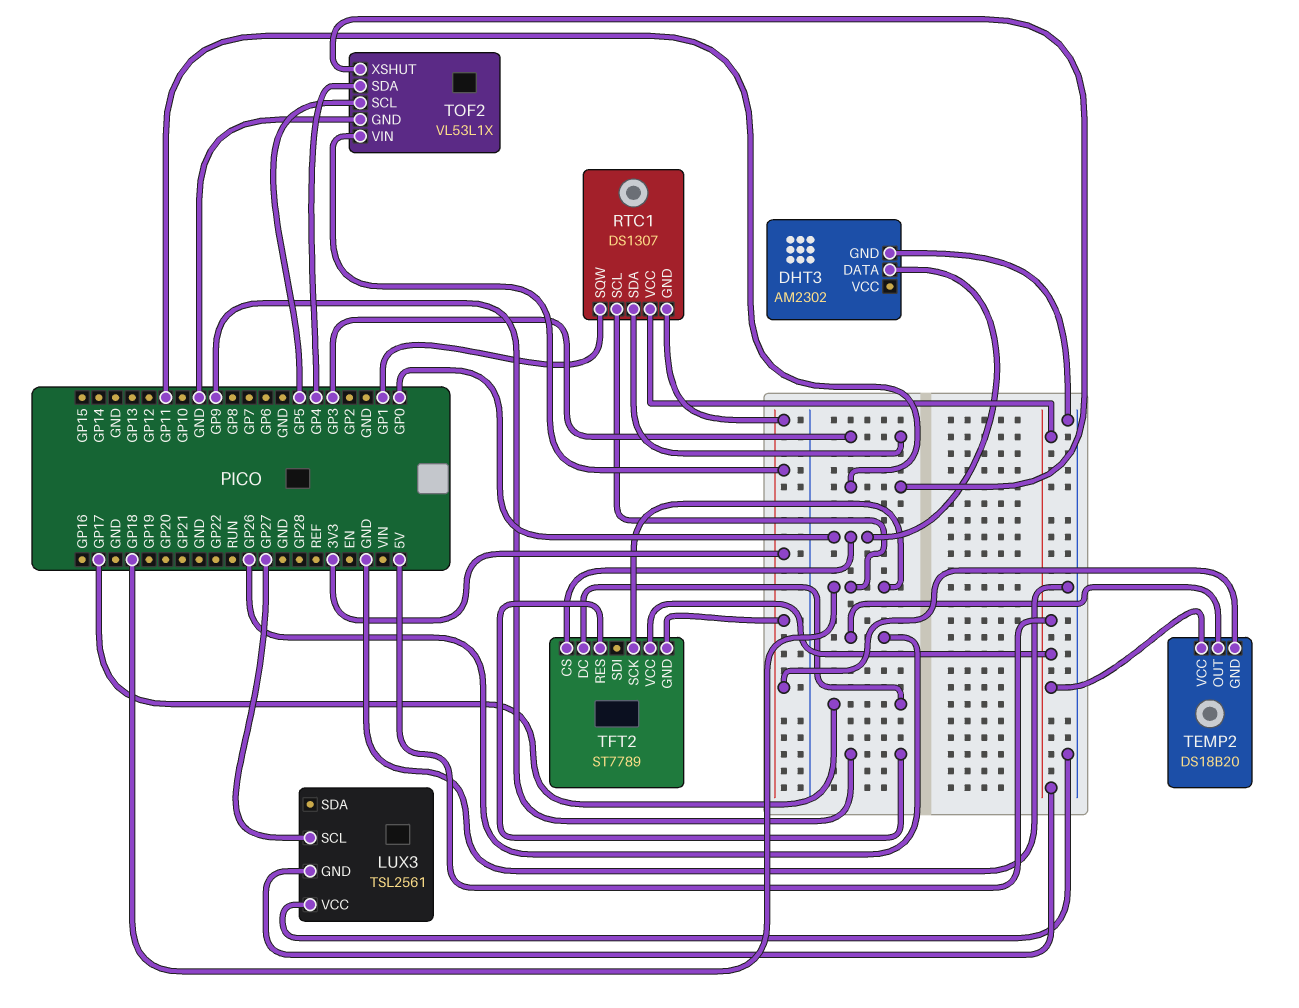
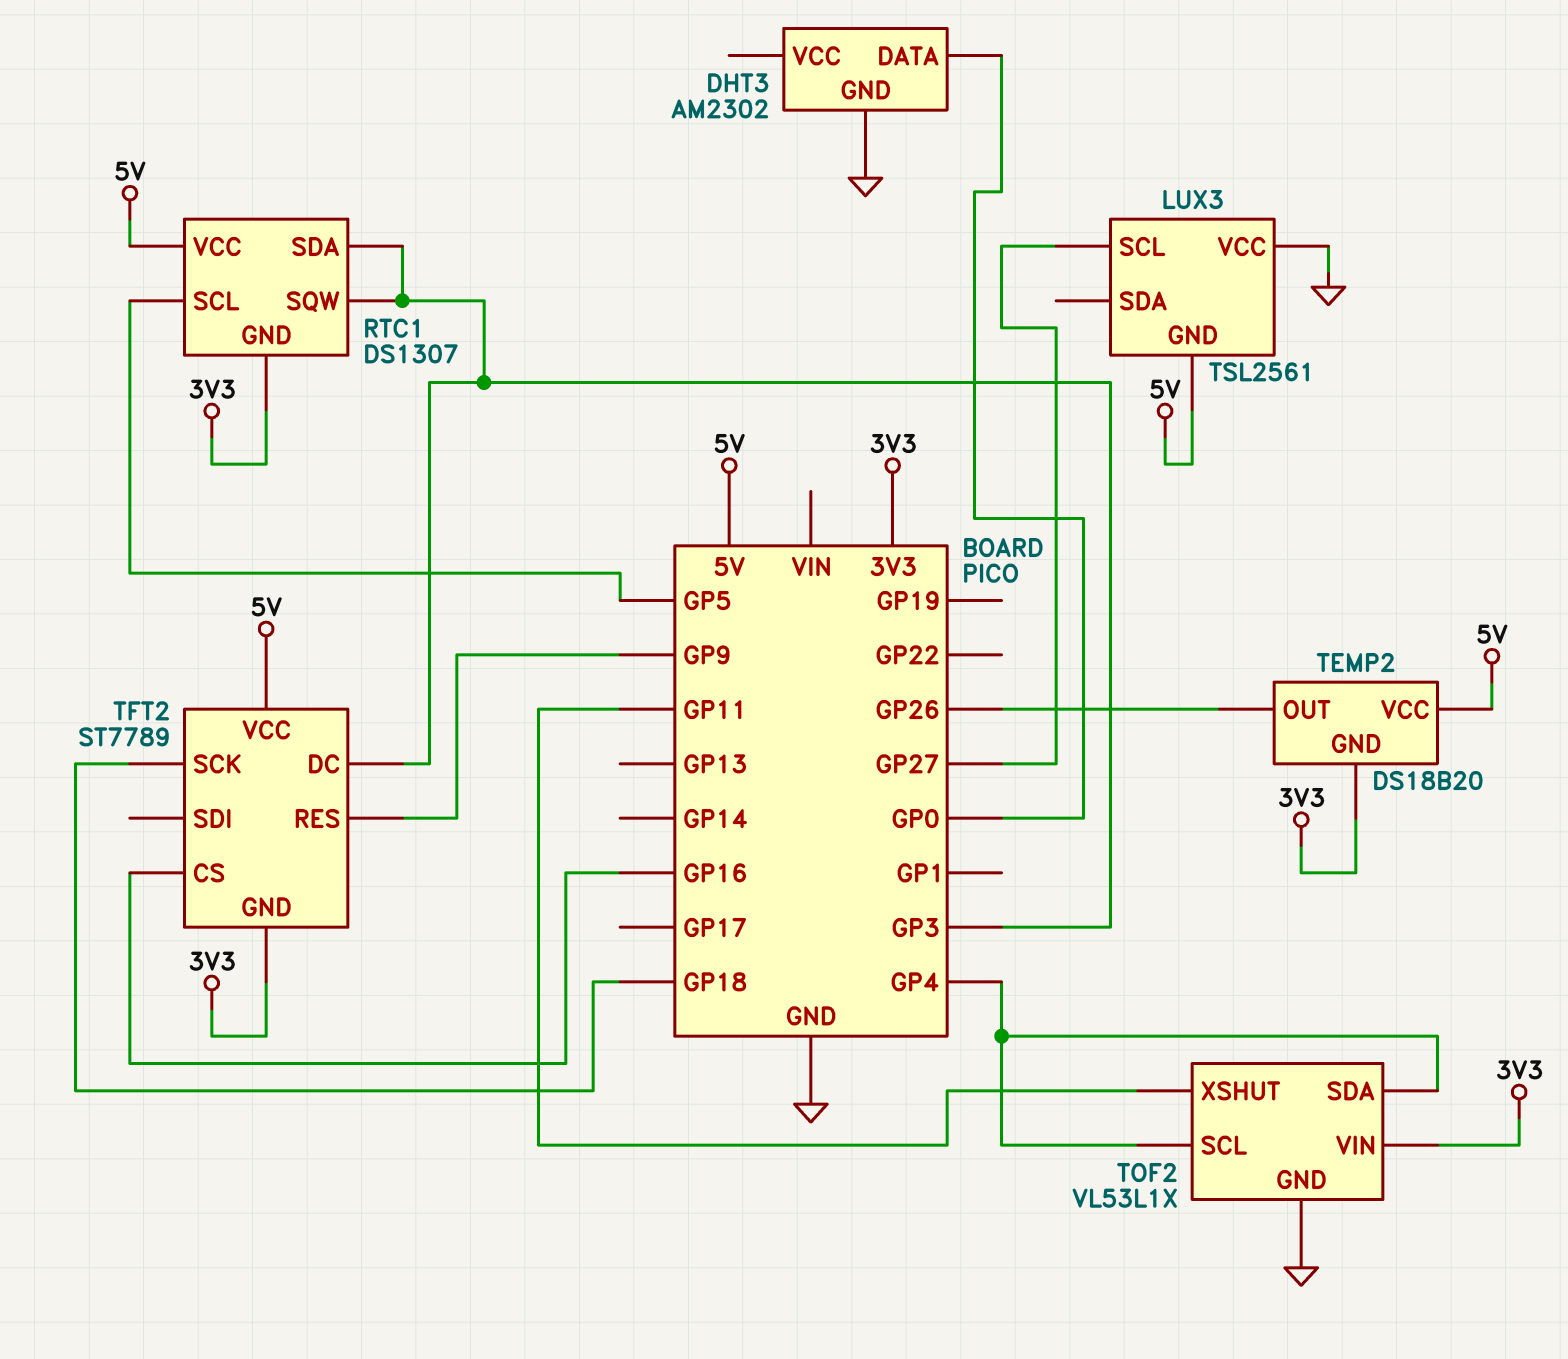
RTC1 pin SCL: GP18 -> GP5
RTC1 pin SQW: GP1 -> GP3
TFT2 pin CS: GP0 -> GP16
TFT2 pin DC: GP17 -> GP3
TOF2 pin SCL: GP5 -> GP4

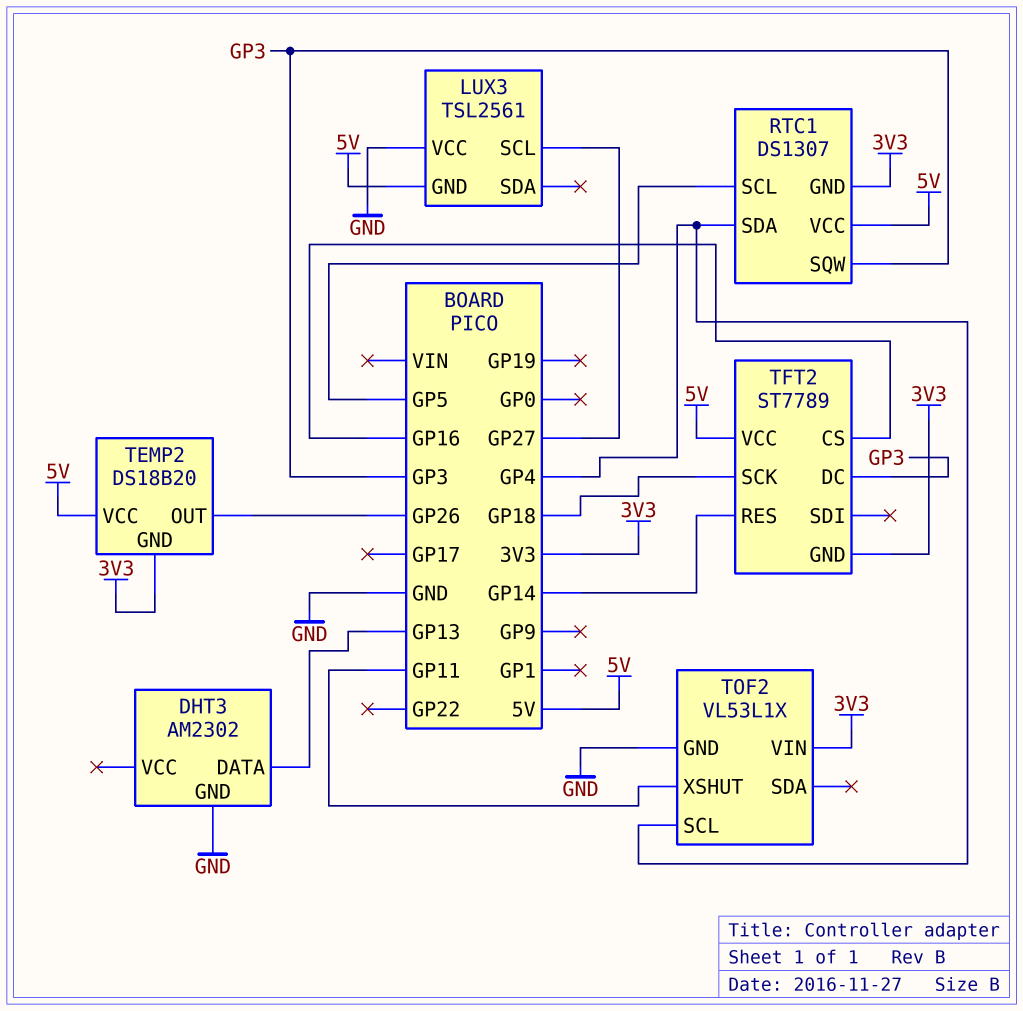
DHT3 pin DATA: GP0 -> GP13
RTC1 pin SDA: GP3 -> GP4
TFT2 pin RES: GP9 -> GP14
TOF2 pin SDA: GP4 -> none

